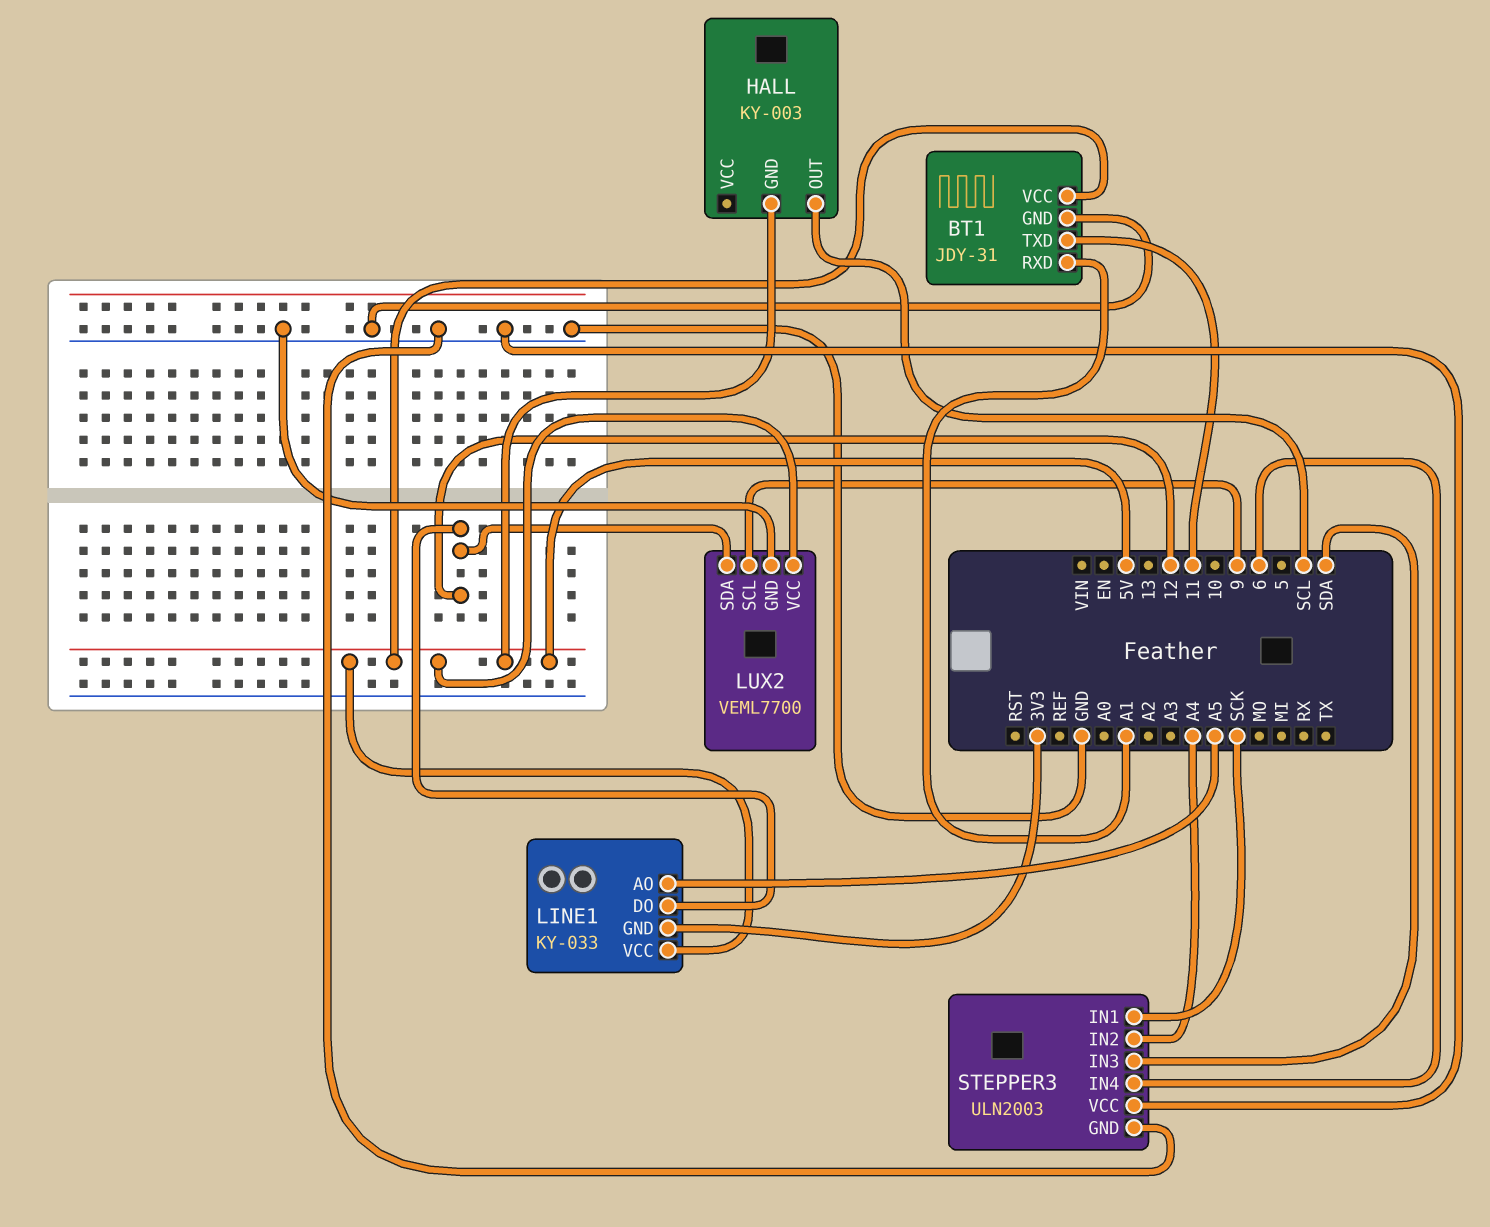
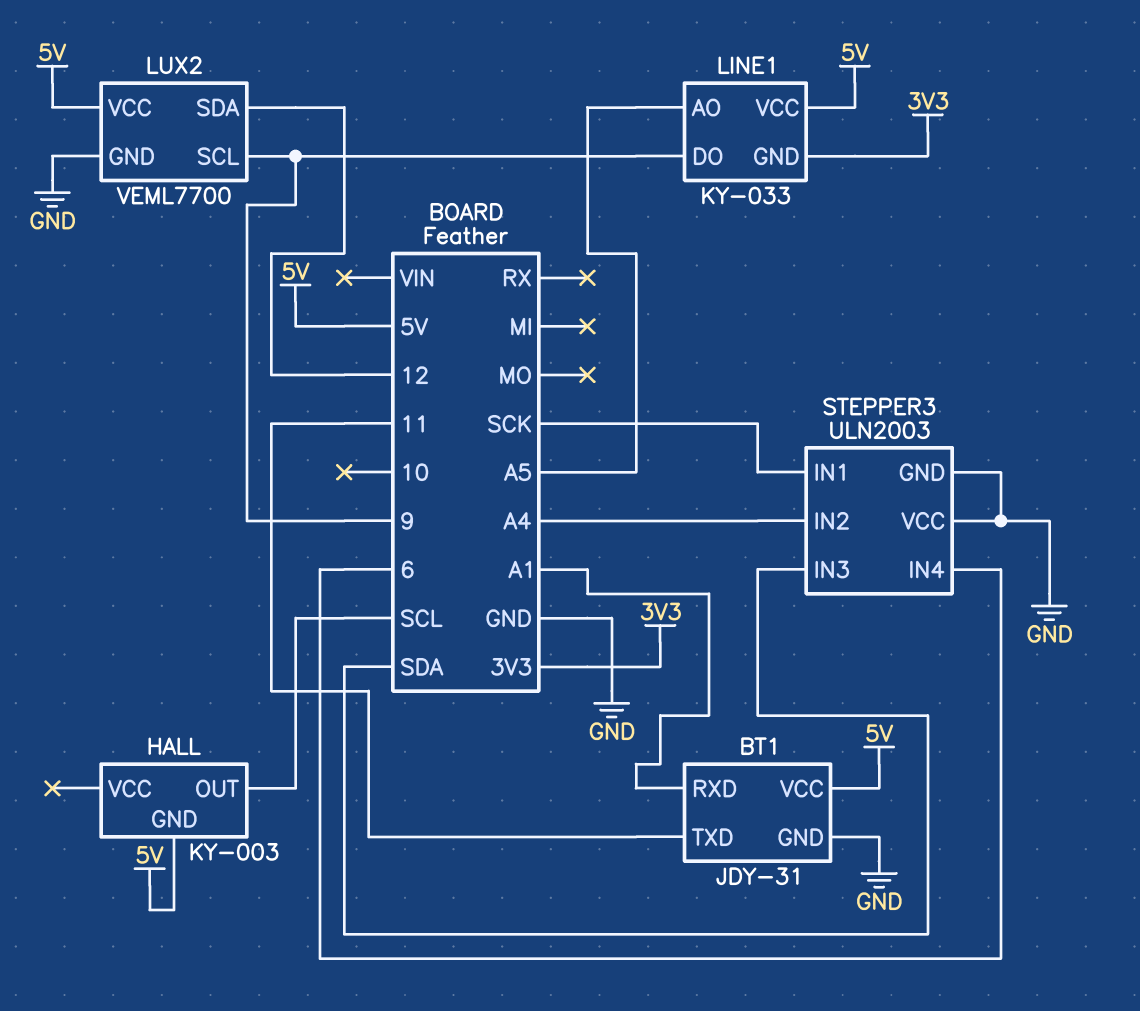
LINE1 pin DO: 12 -> 9

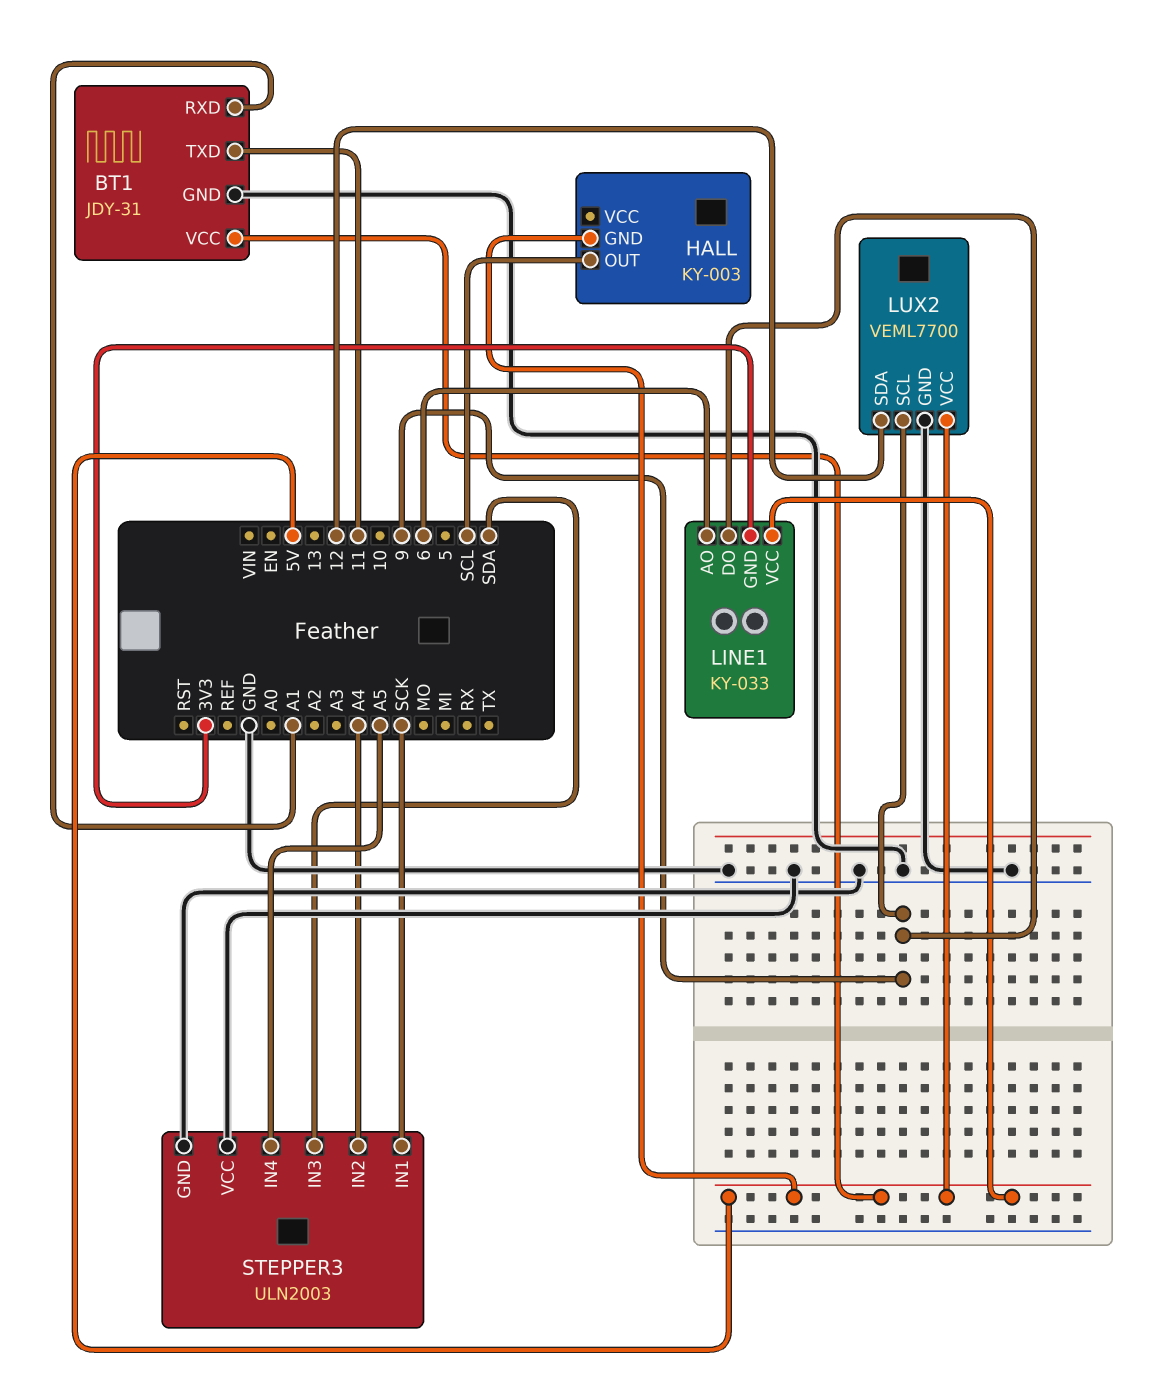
LINE1 pin AO: A5 -> 6
STEPPER3 pin IN4: 6 -> A5

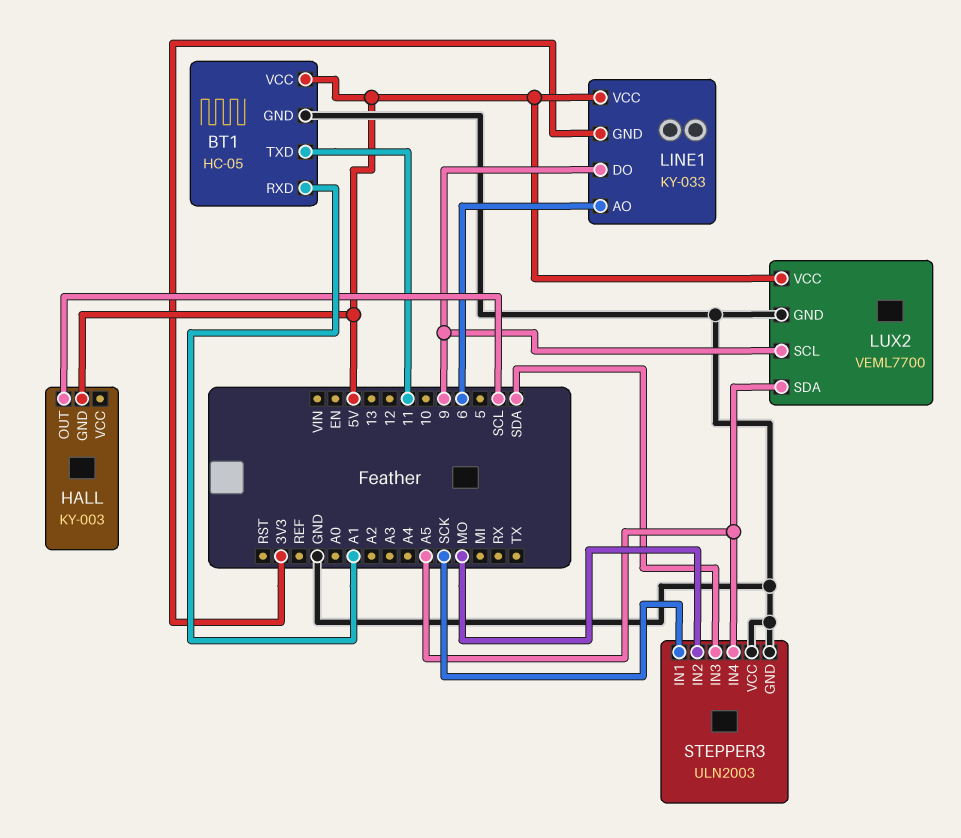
BT1: JDY-31 -> HC-05
LUX2 pin SDA: 12 -> A5
STEPPER3 pin IN2: A4 -> MO

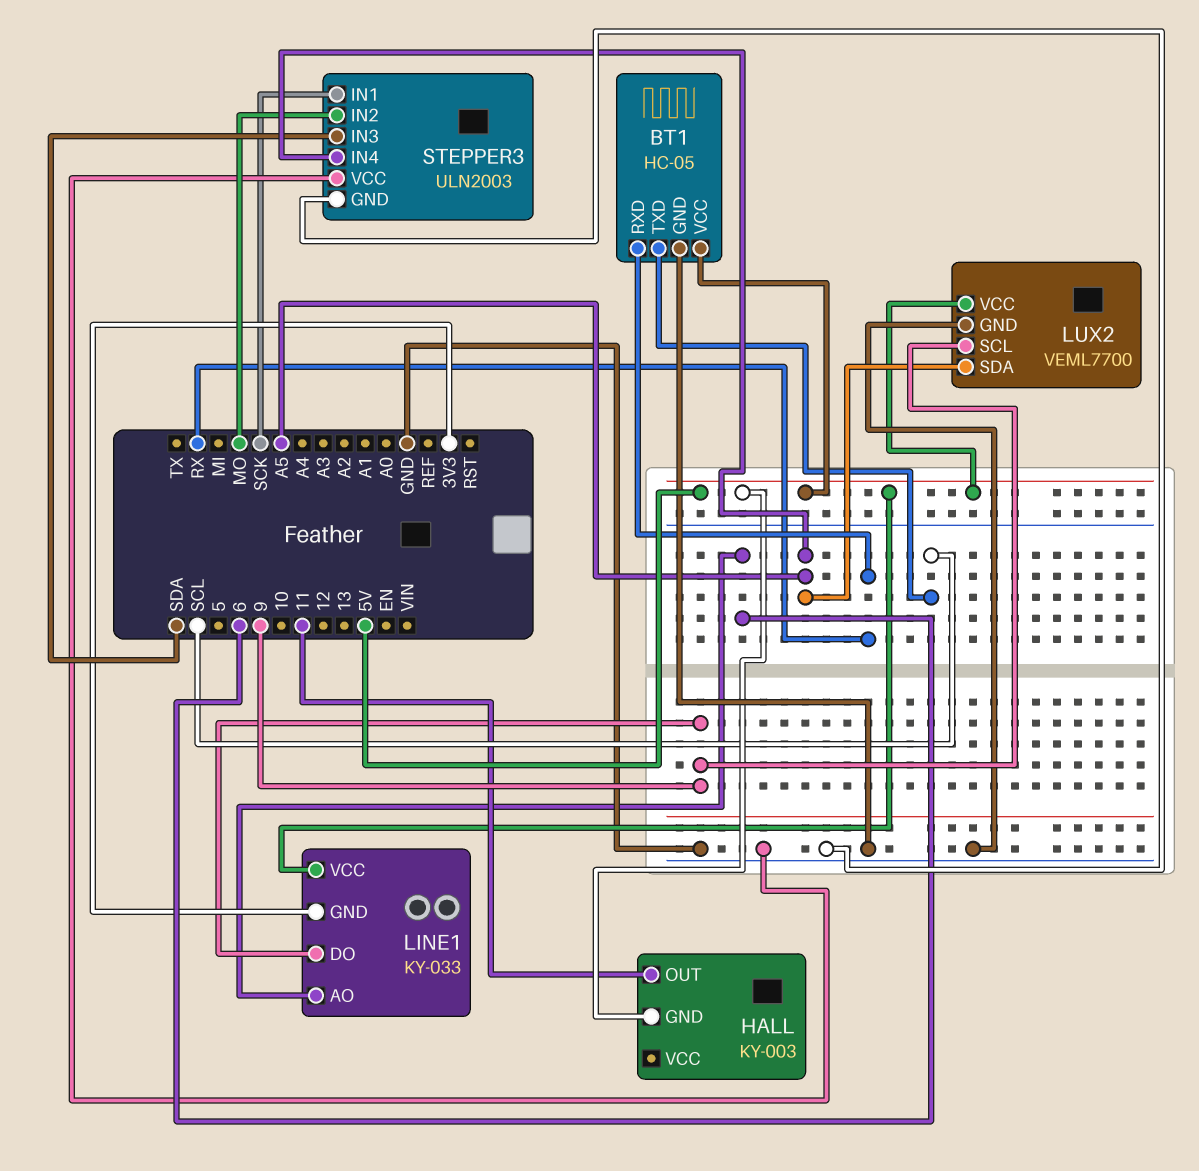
BT1 pin RXD: A1 -> RX
BT1 pin TXD: 11 -> SCL
HALL pin OUT: SCL -> 11

